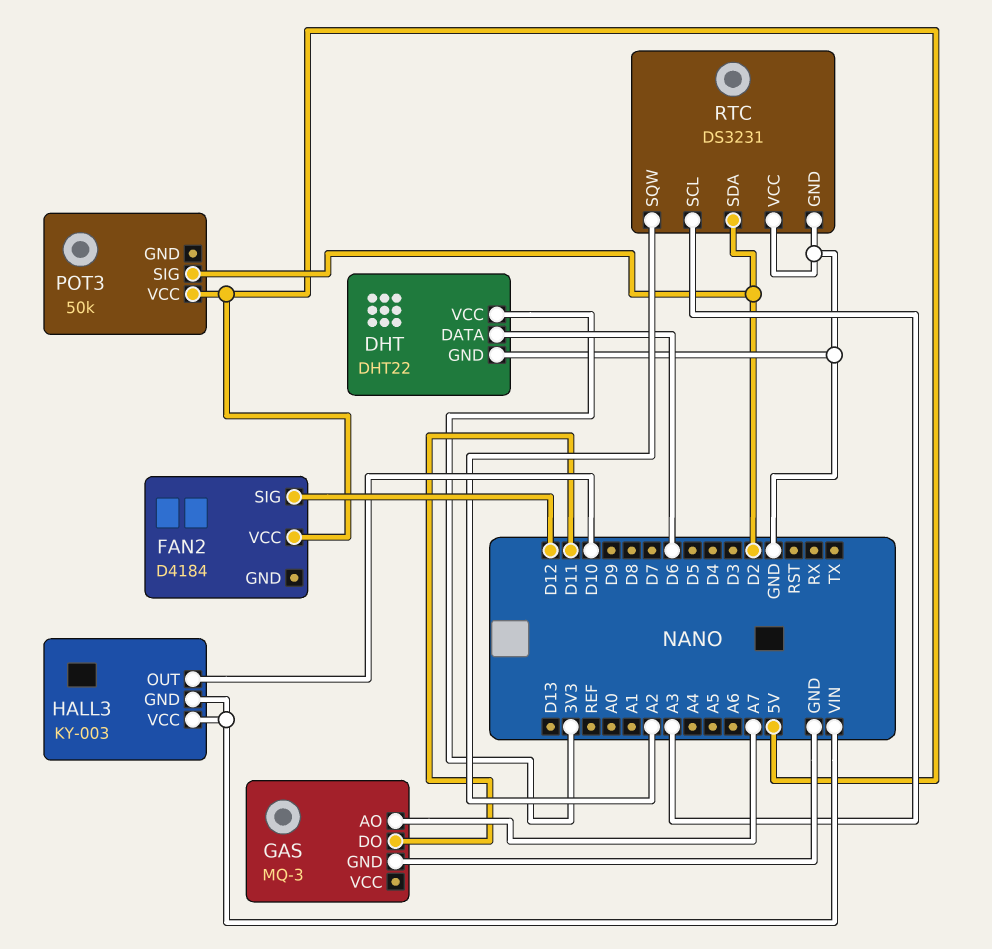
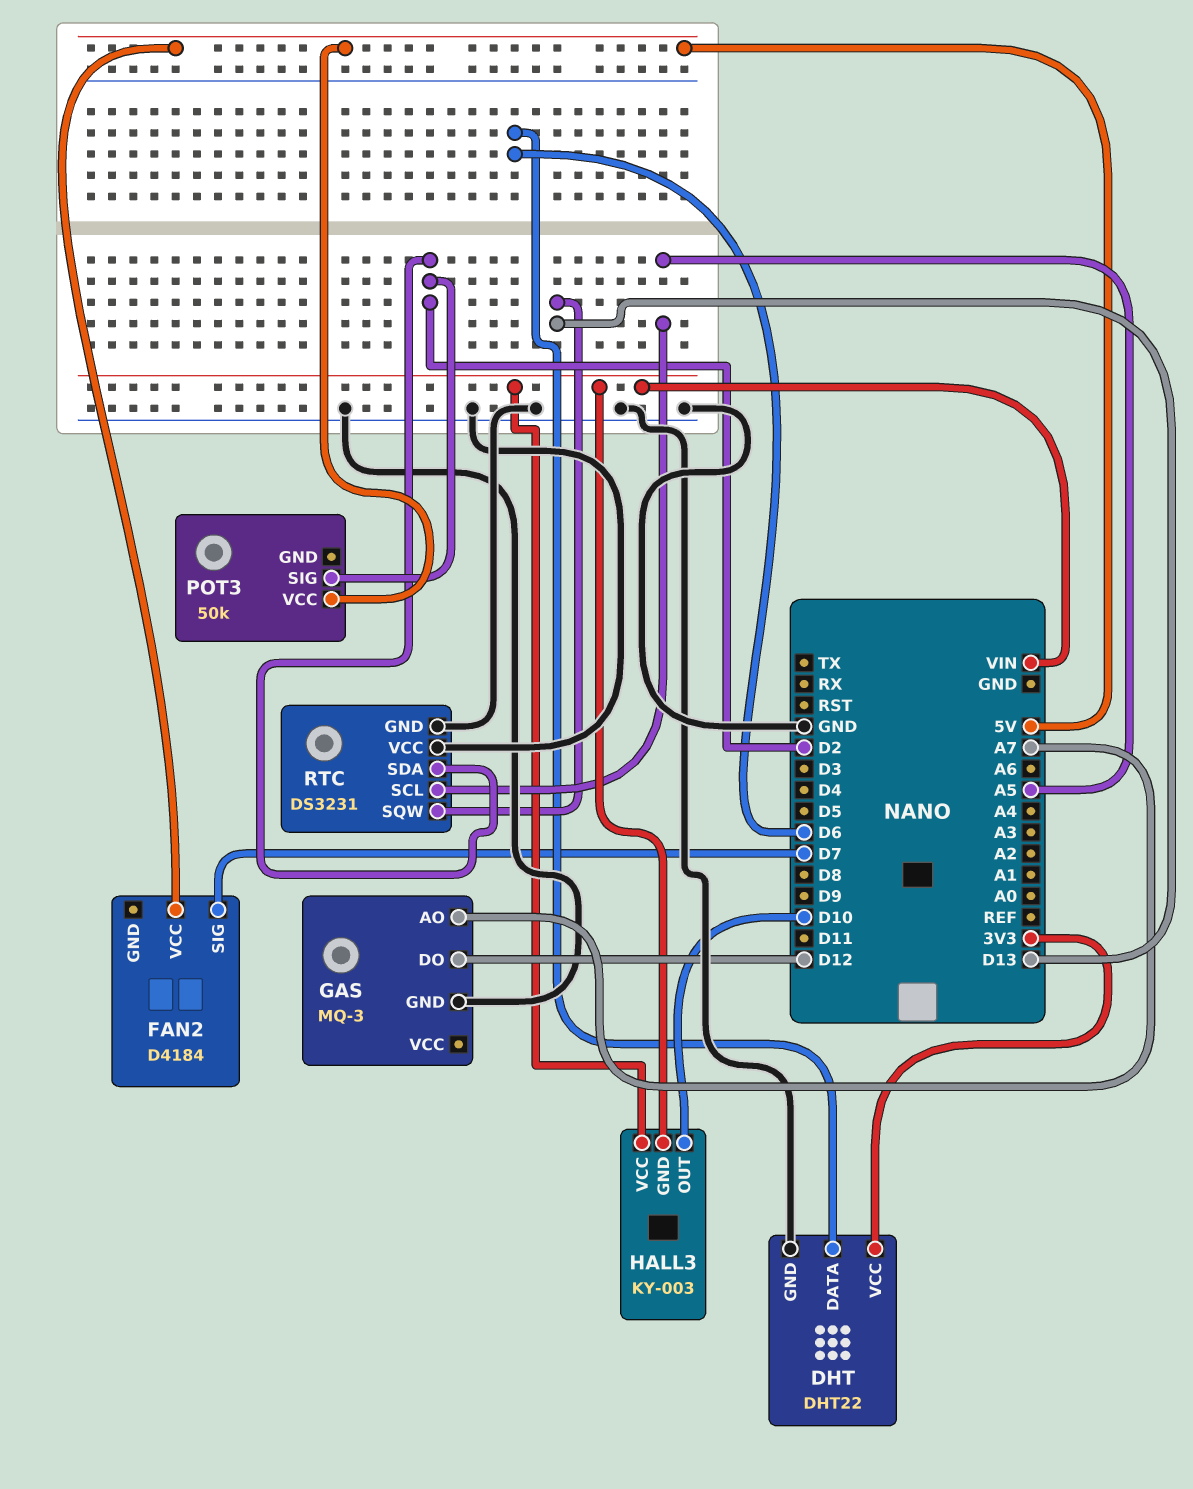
FAN2 pin SIG: D12 -> D7
GAS pin DO: D11 -> D12
RTC pin SCL: A3 -> A5
RTC pin SQW: A2 -> D13

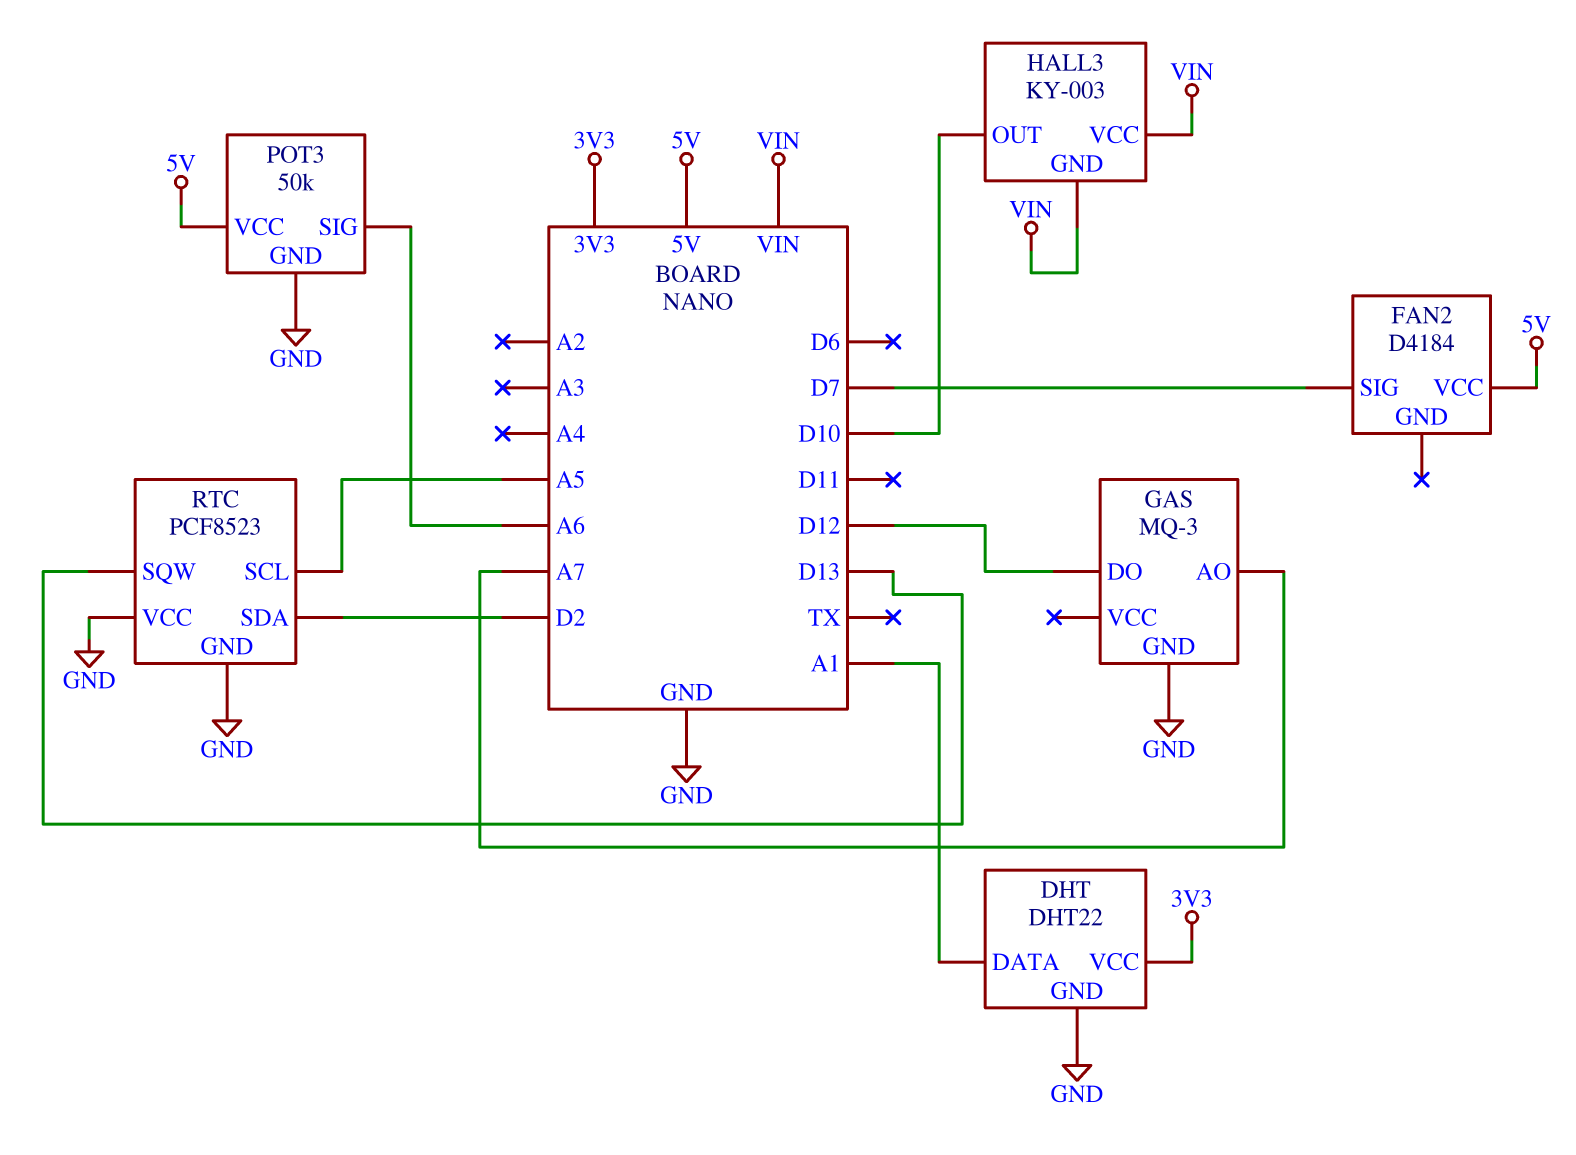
DHT pin DATA: D6 -> A1
POT3 pin GND: none -> GND
POT3 pin SIG: D2 -> A6
RTC: DS3231 -> PCF8523

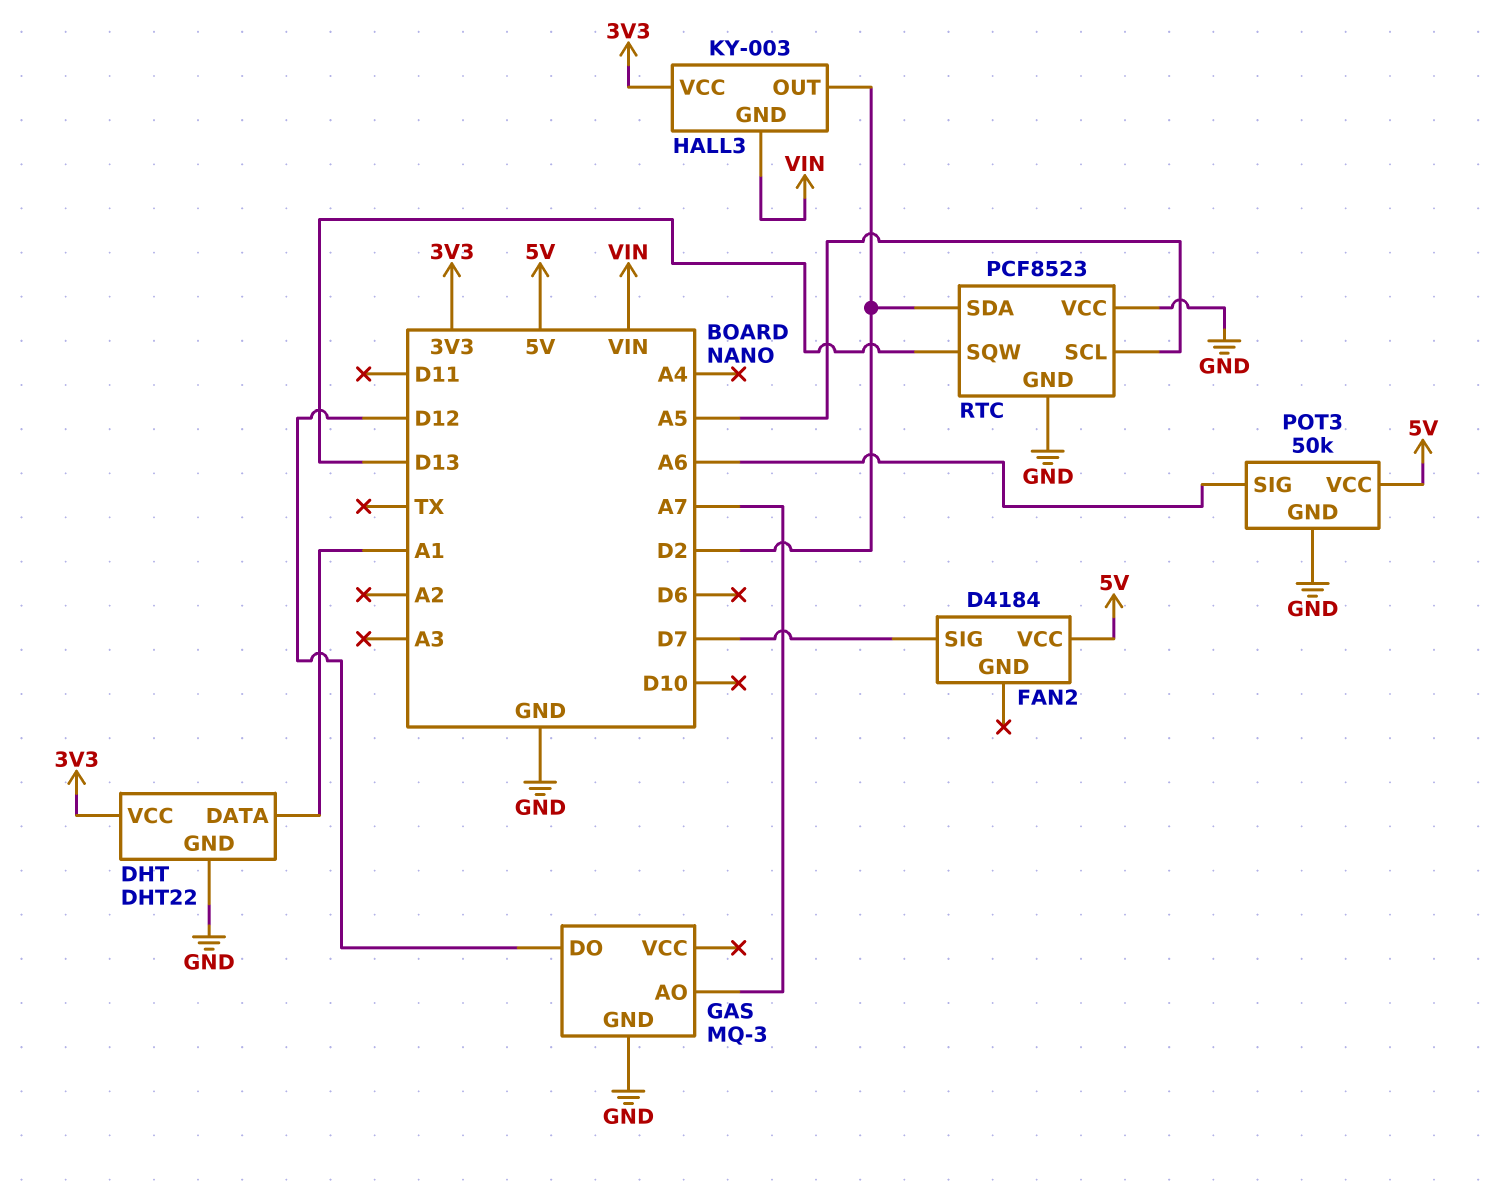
HALL3 pin OUT: D10 -> D2
HALL3 pin VCC: VIN -> 3V3

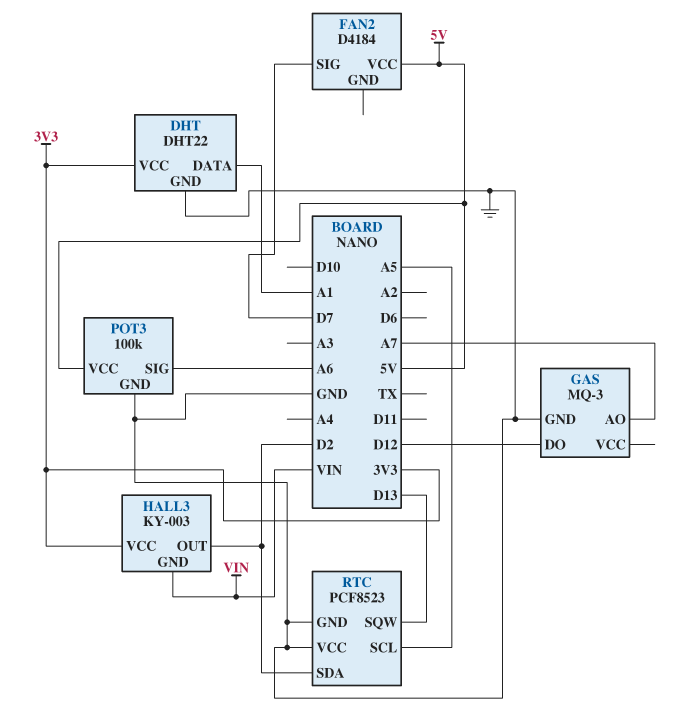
POT3: 50k -> 100k

